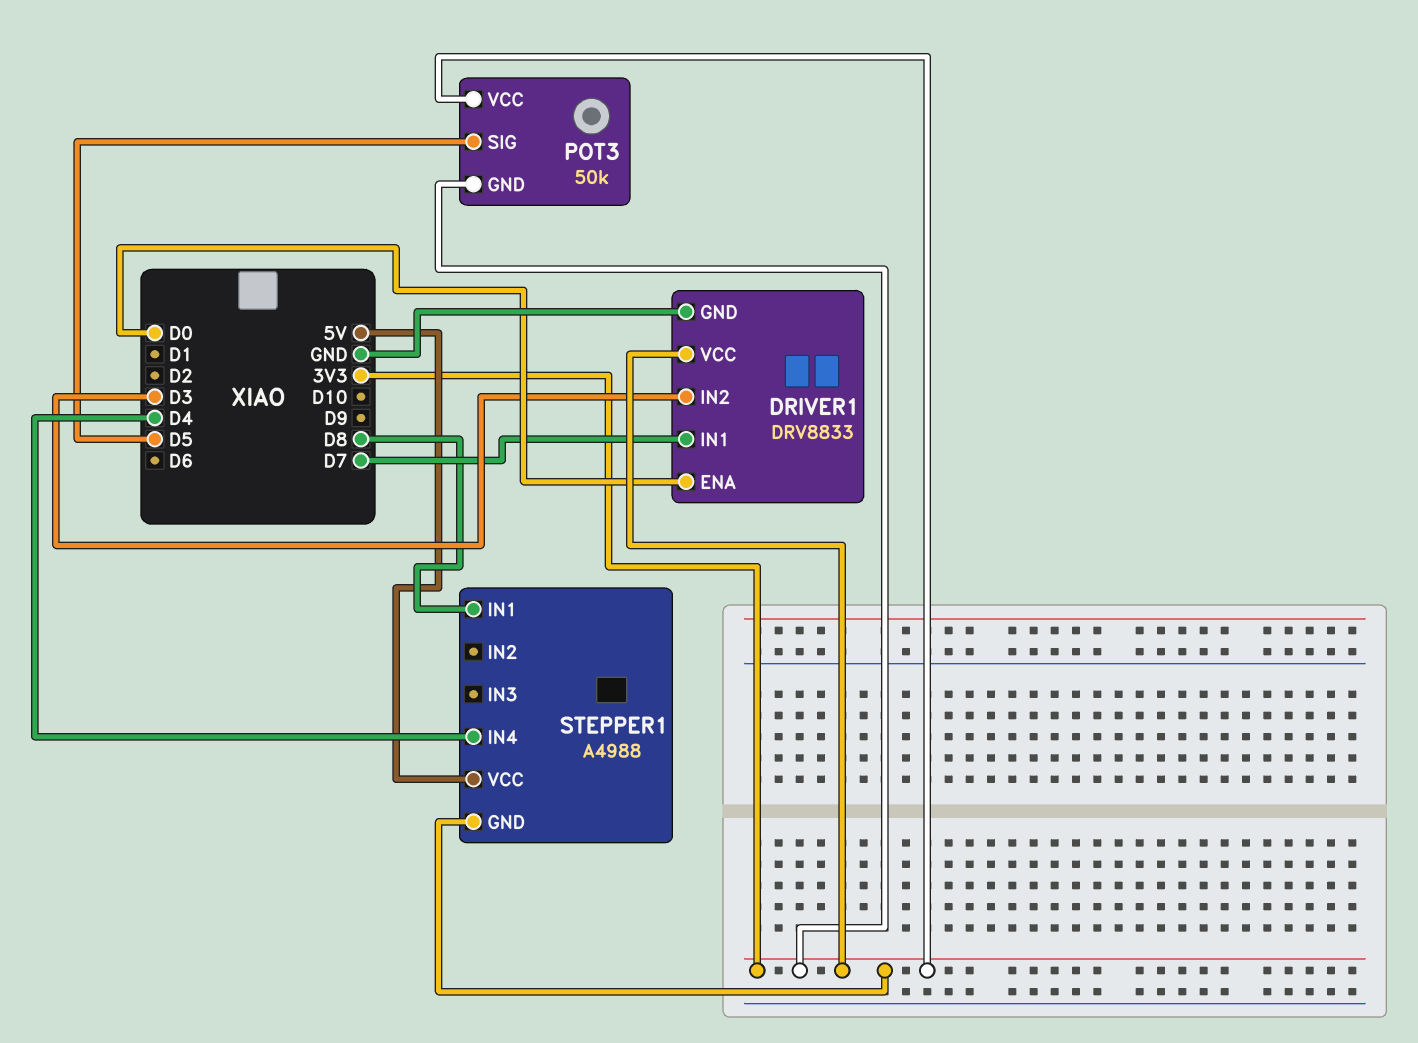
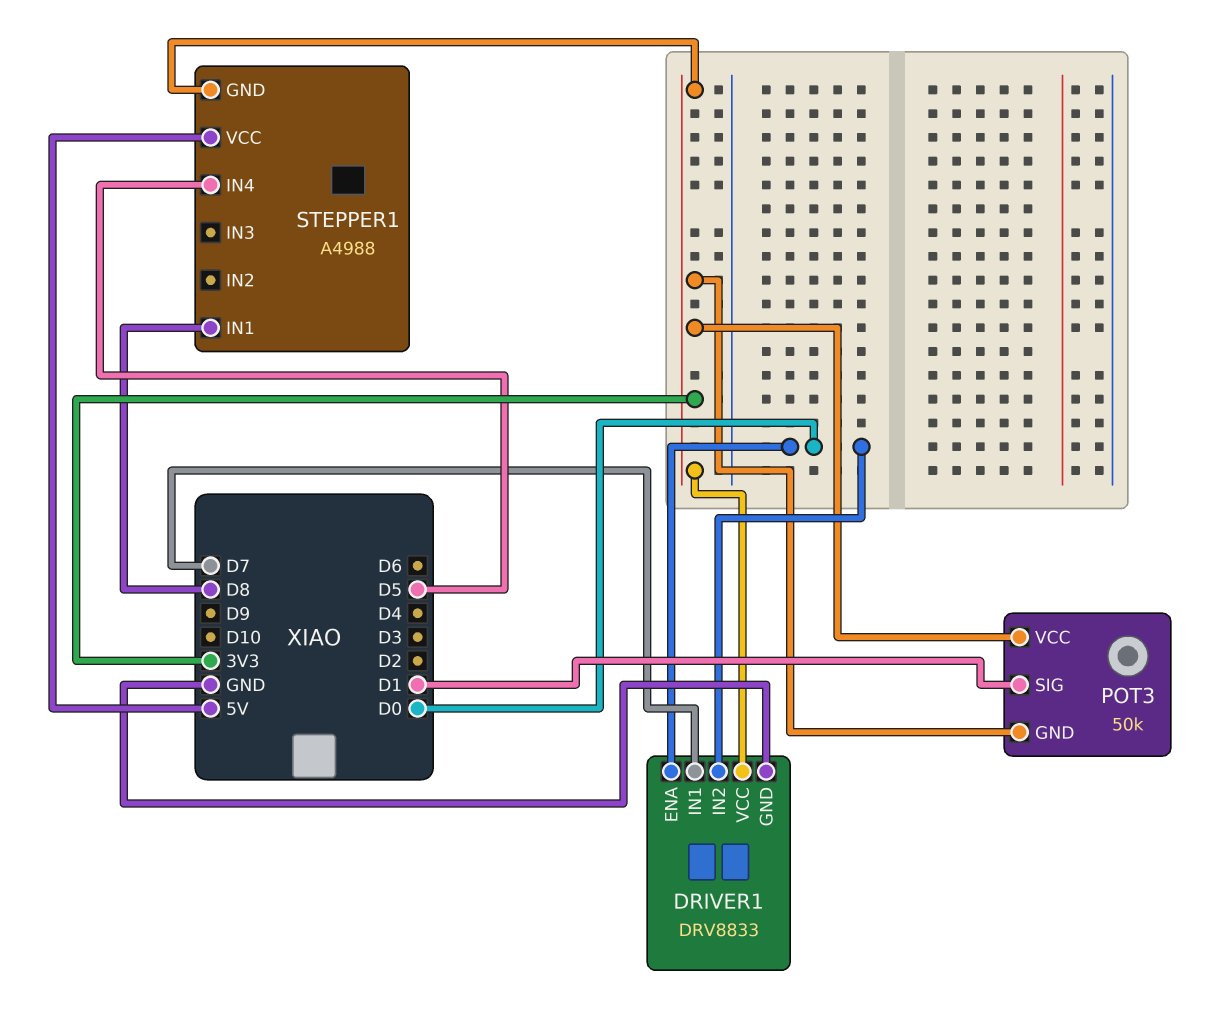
DRIVER1 pin IN2: D3 -> D0
POT3 pin SIG: D5 -> D1
STEPPER1 pin IN4: D4 -> D5

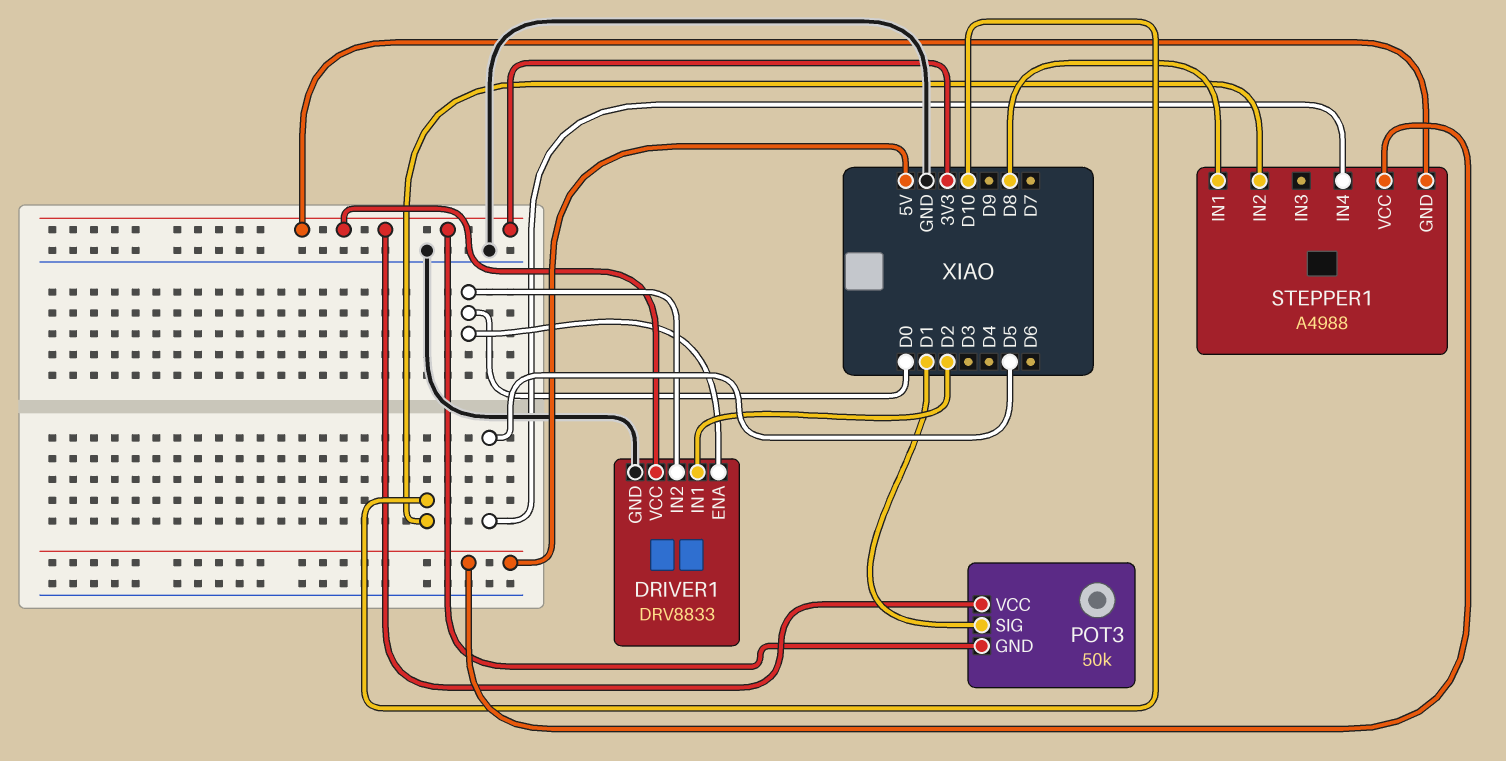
DRIVER1 pin IN1: D7 -> D2
STEPPER1 pin IN2: none -> D10

